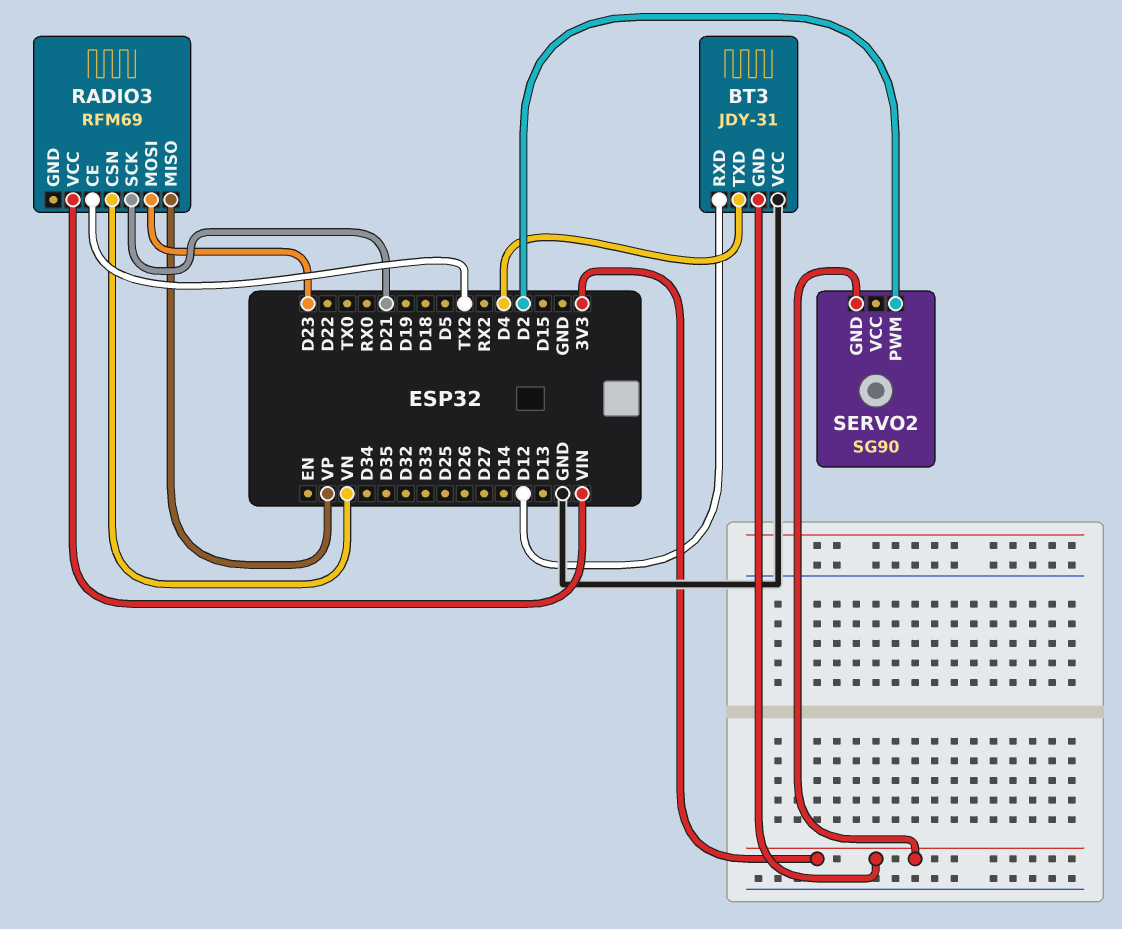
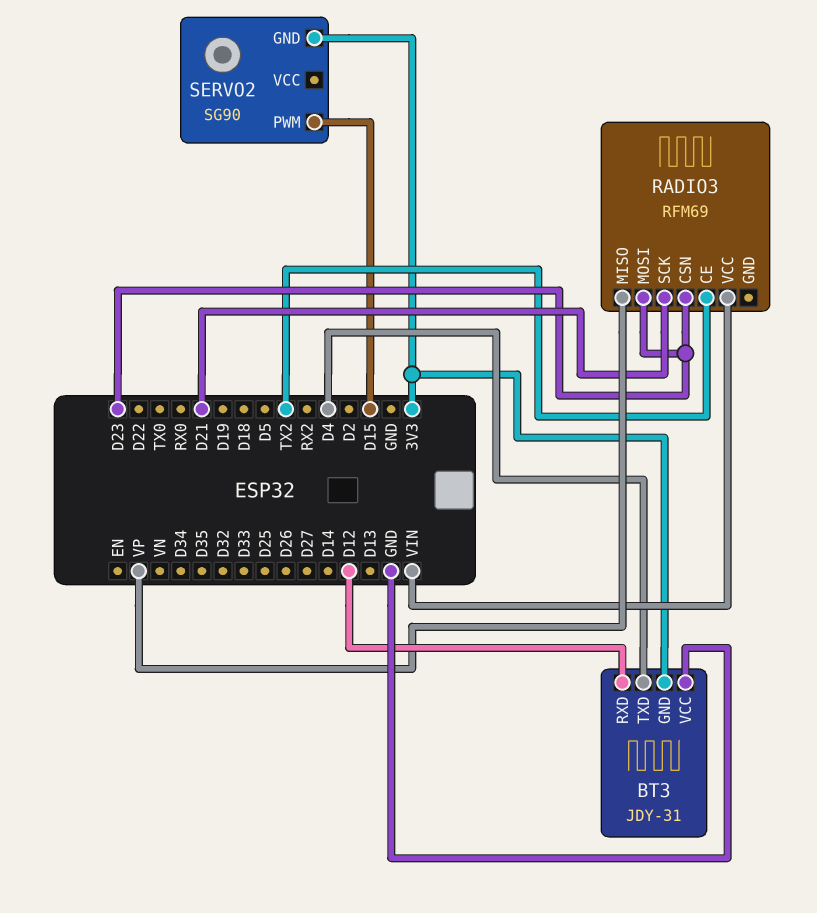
RADIO3 pin CSN: VN -> D23
SERVO2 pin PWM: D2 -> D15

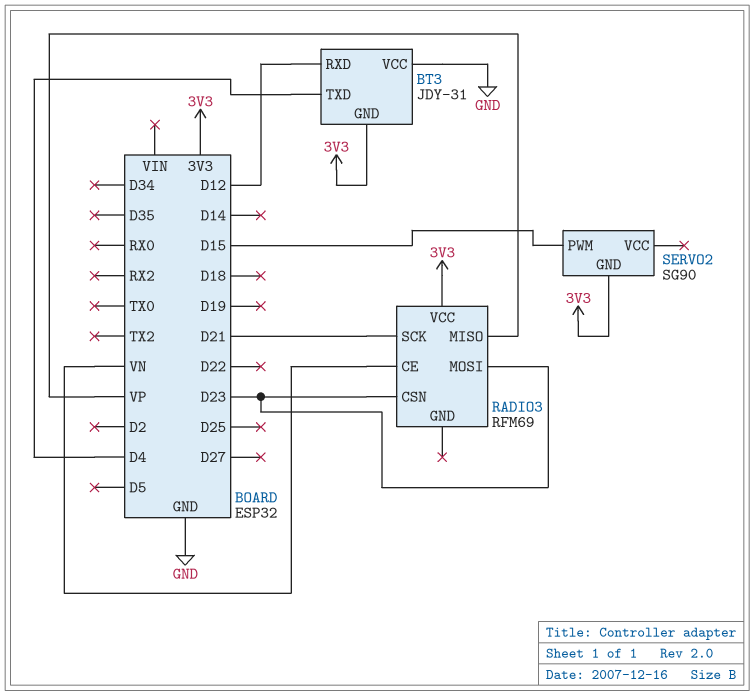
RADIO3 pin CE: TX2 -> VN
RADIO3 pin VCC: VIN -> 3V3

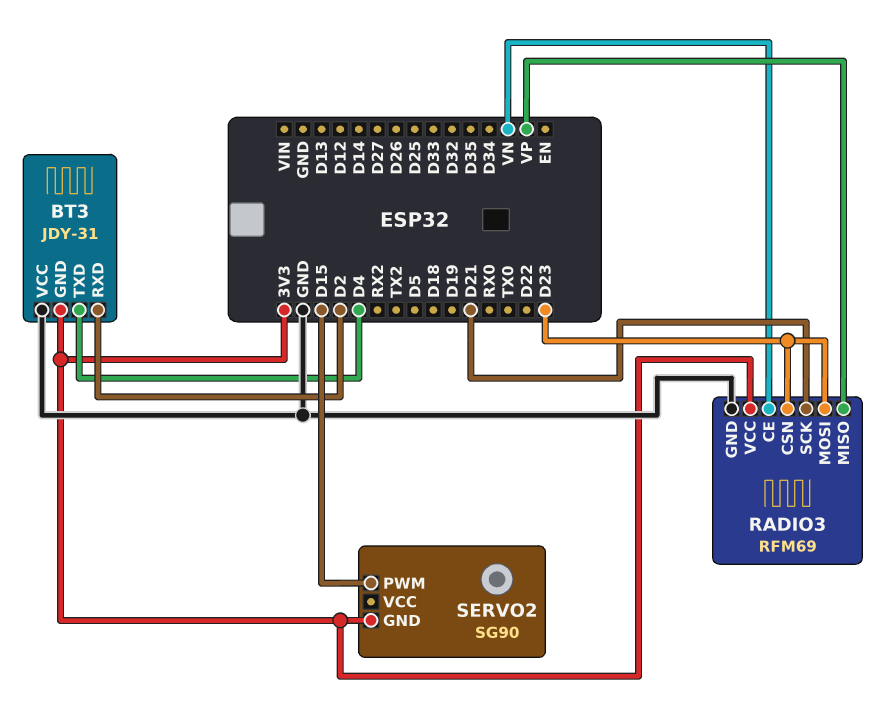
BT3 pin RXD: D12 -> D2
RADIO3 pin GND: none -> GND

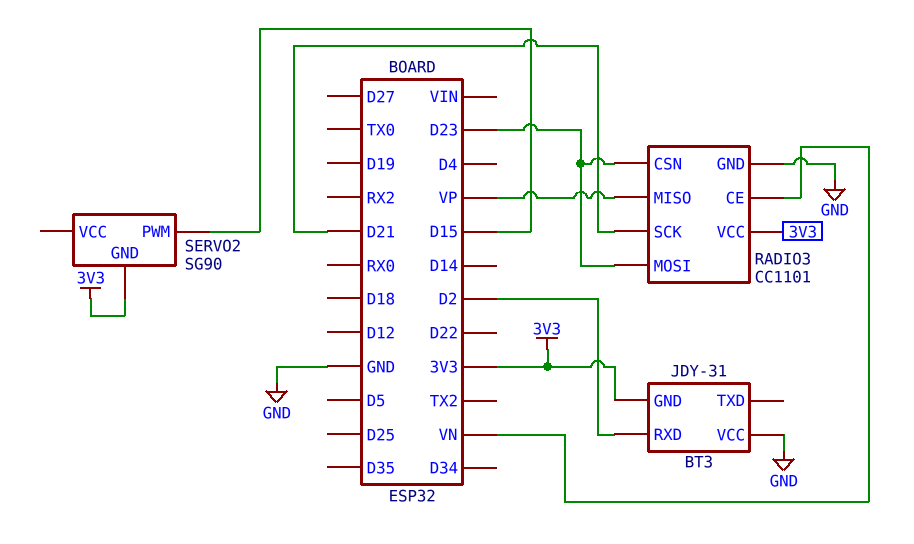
BT3 pin TXD: D4 -> none
RADIO3: RFM69 -> CC1101

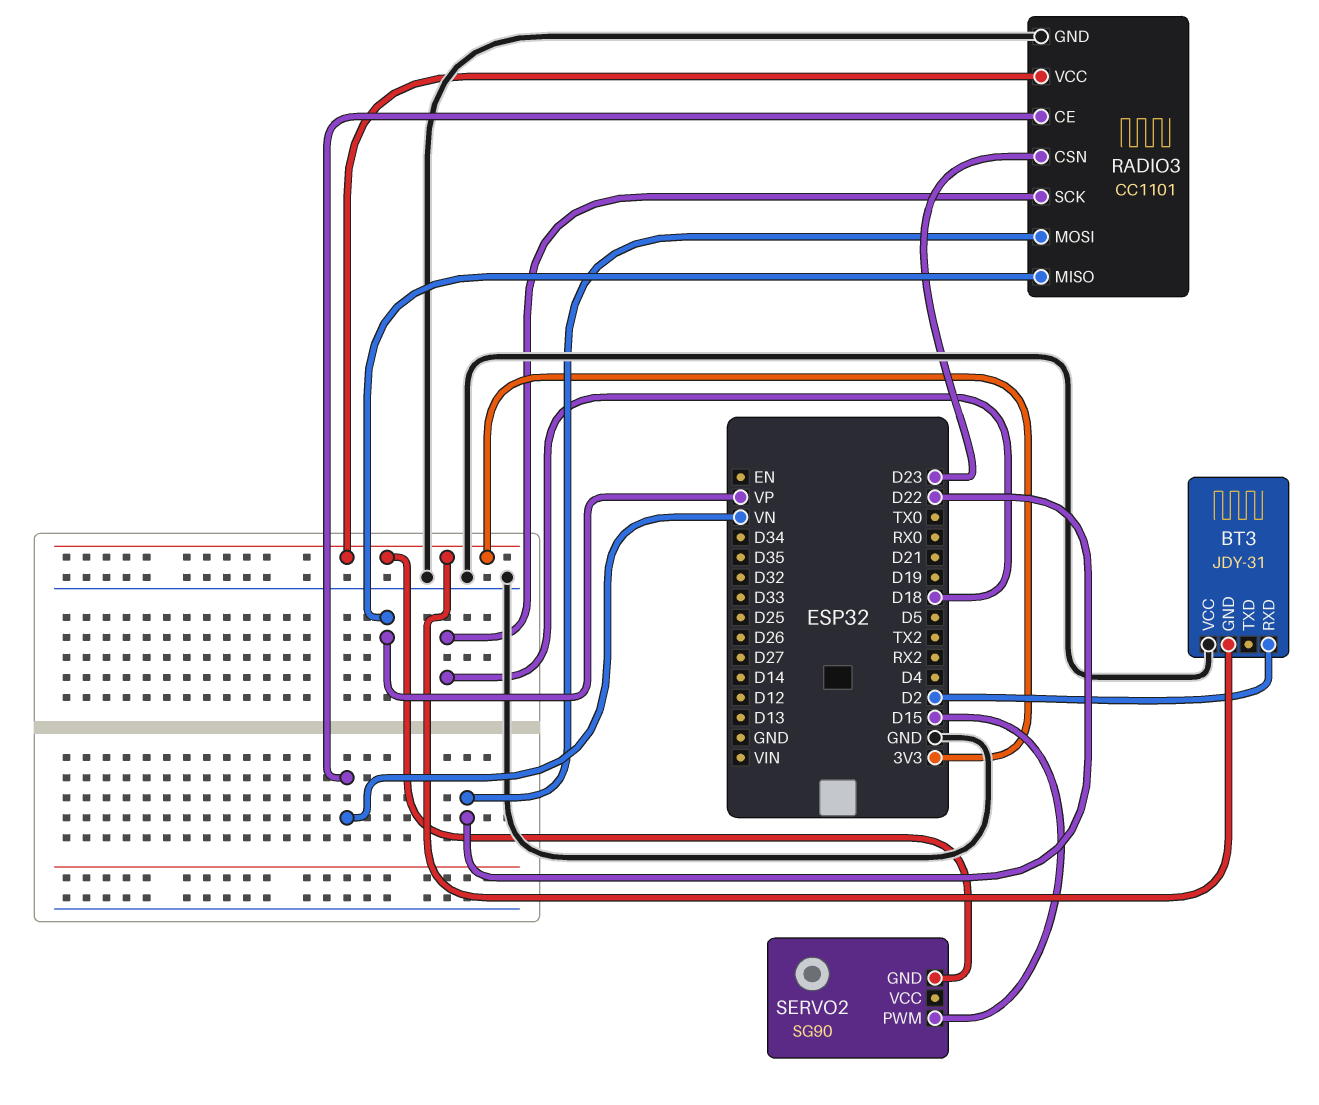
RADIO3 pin MOSI: D23 -> D22
RADIO3 pin SCK: D21 -> D18

